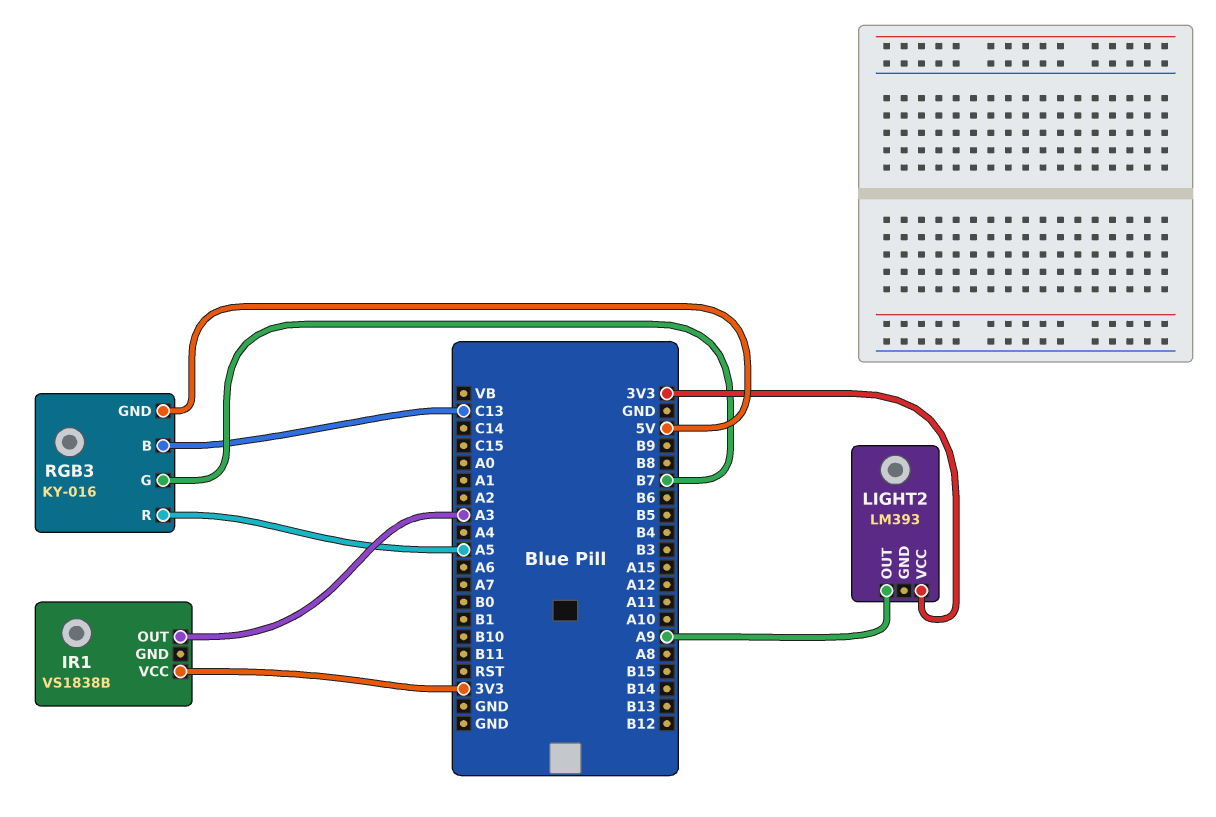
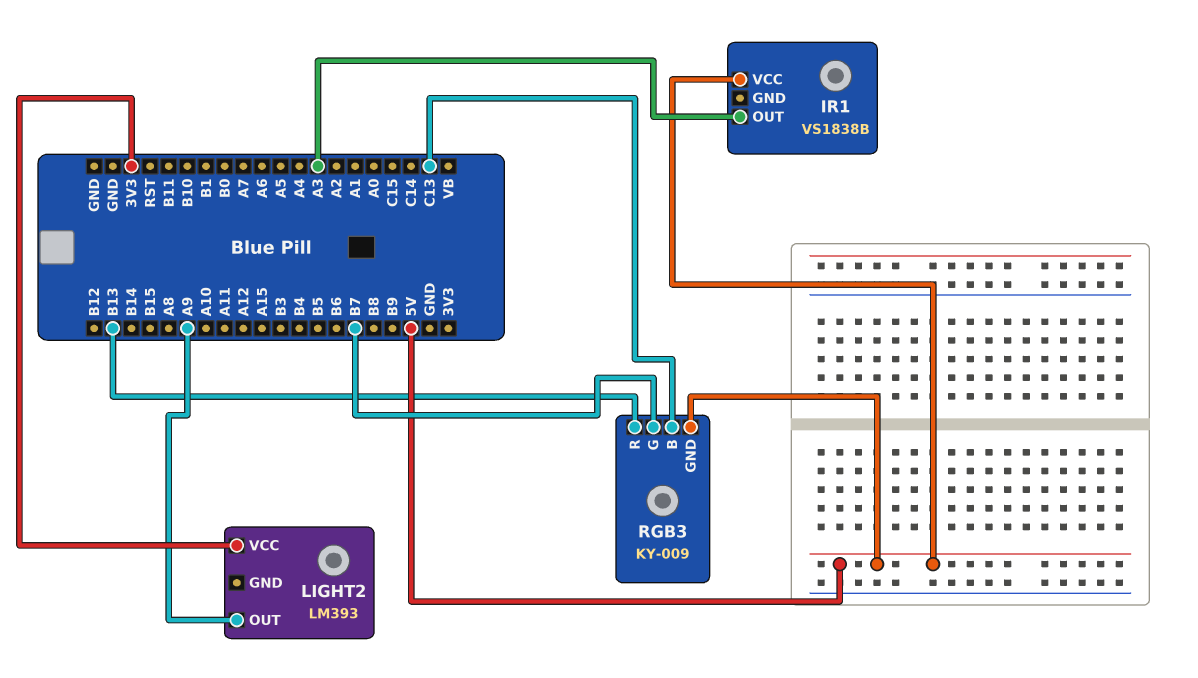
IR1 pin VCC: 3V3 -> 5V
RGB3: KY-016 -> KY-009
RGB3 pin R: A5 -> B13

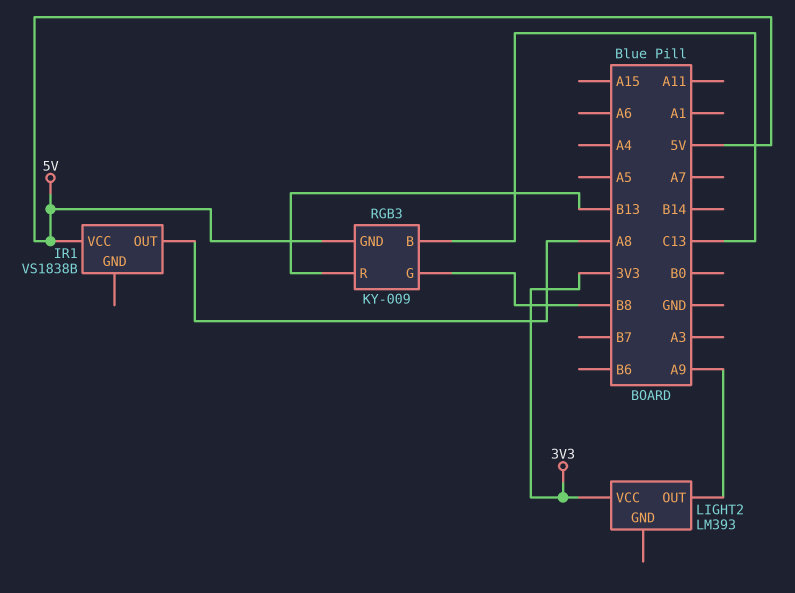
IR1 pin OUT: A3 -> A8
RGB3 pin G: B7 -> B8

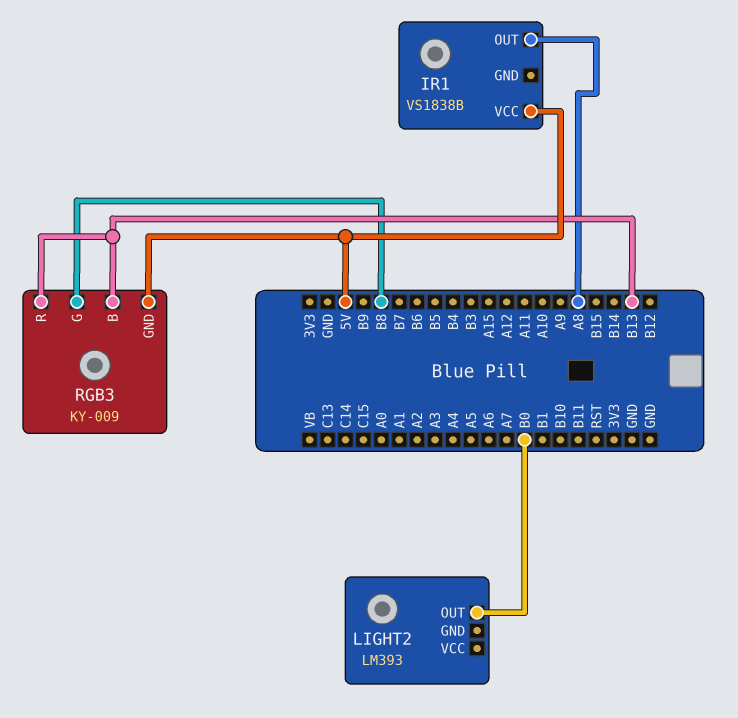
LIGHT2 pin OUT: A9 -> B0
LIGHT2 pin VCC: 3V3 -> none
RGB3 pin B: C13 -> B13

